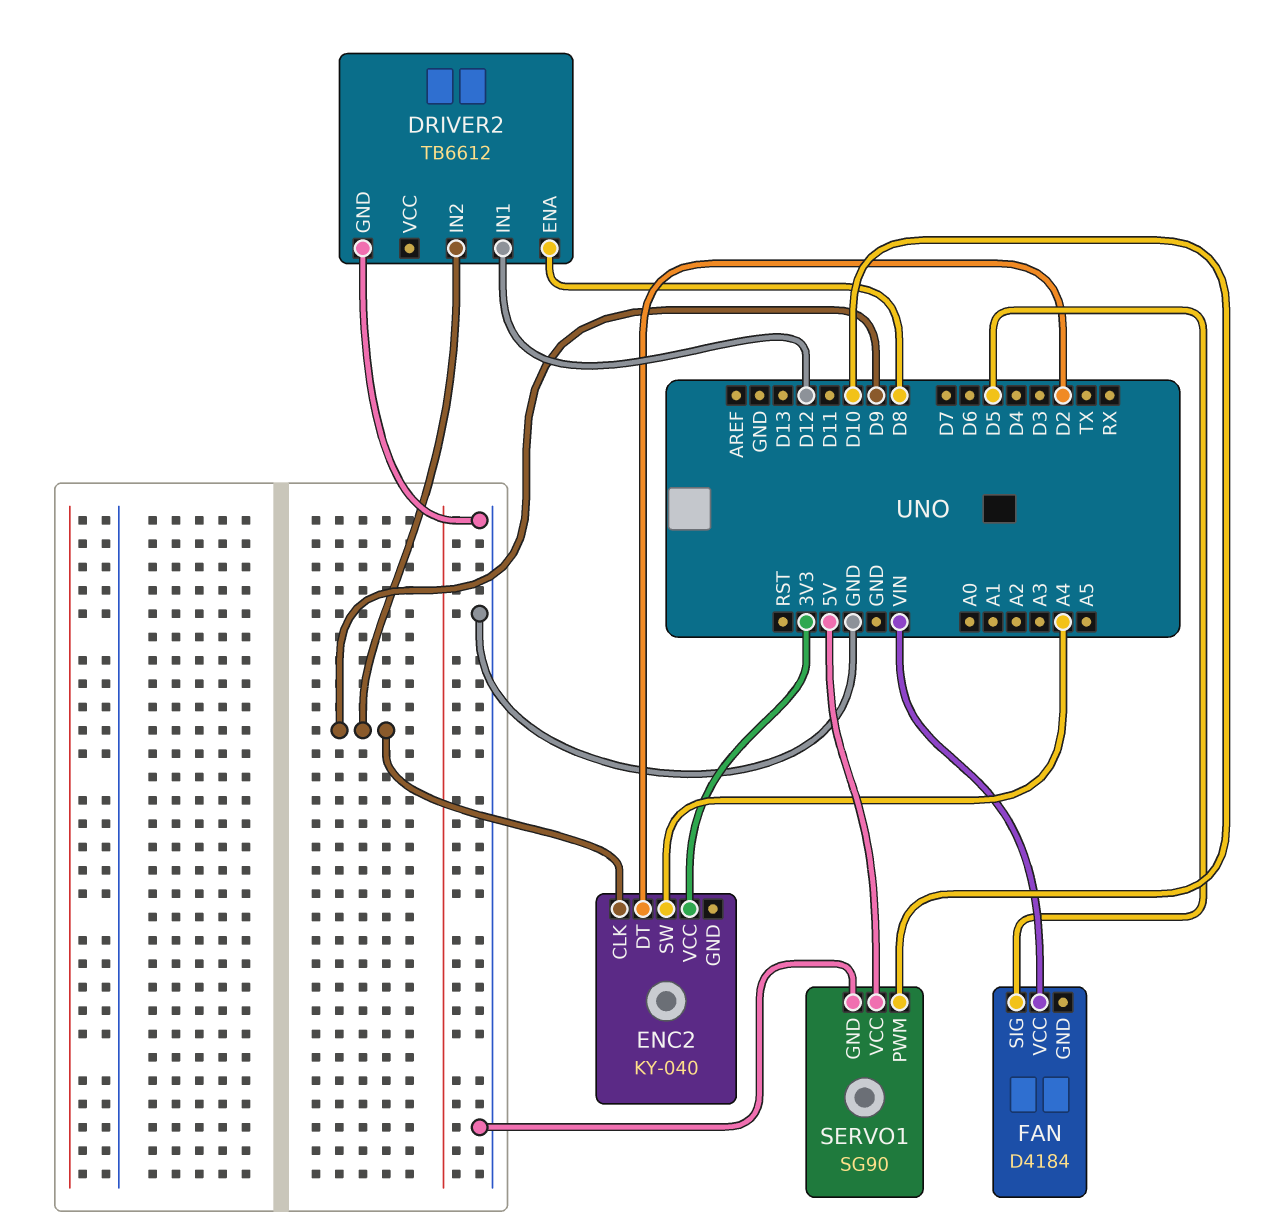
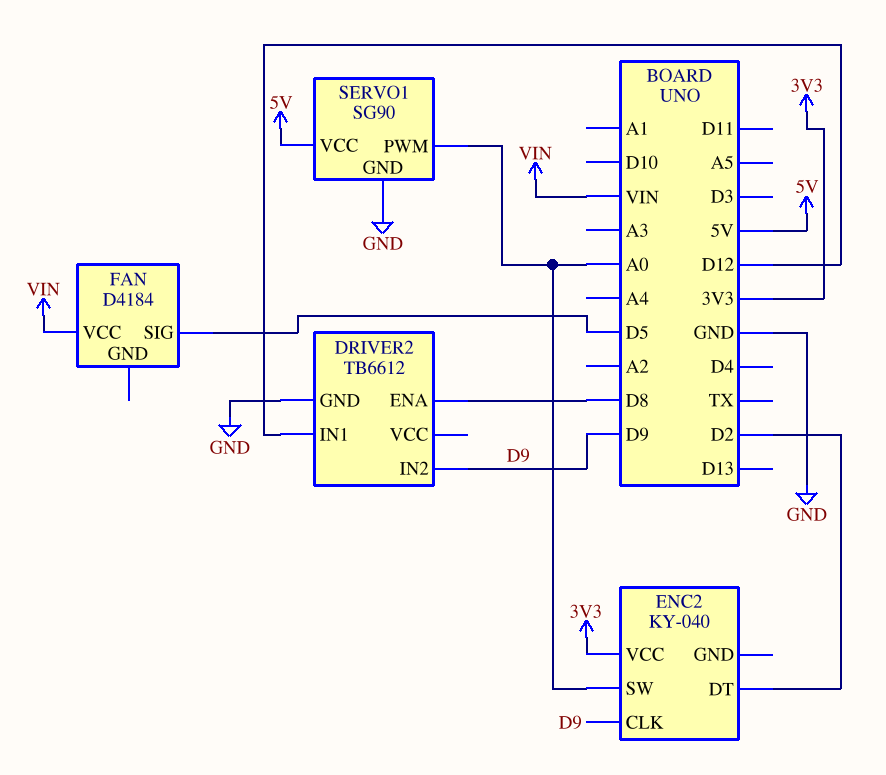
ENC2 pin SW: A4 -> A0
SERVO1 pin PWM: D10 -> A0

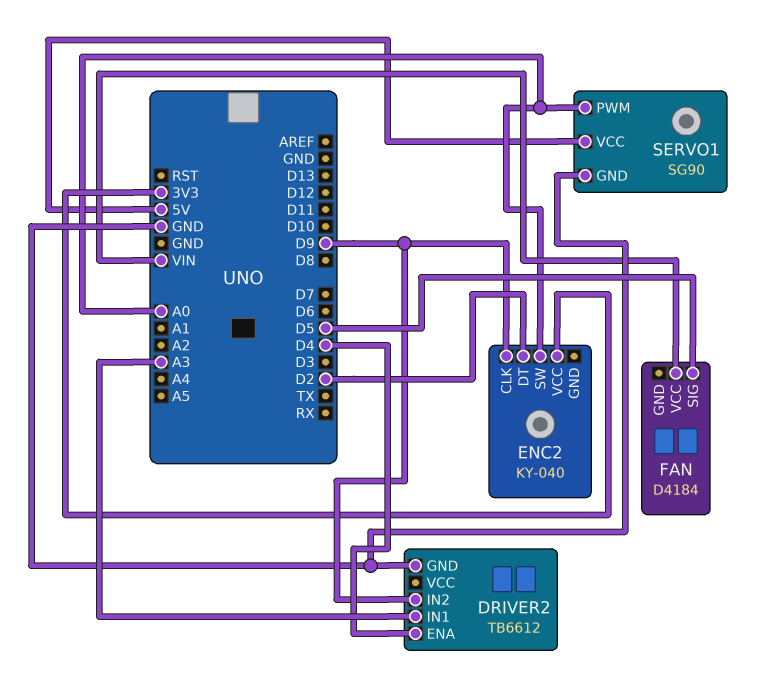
DRIVER2 pin ENA: D8 -> D4
DRIVER2 pin IN1: D12 -> A3

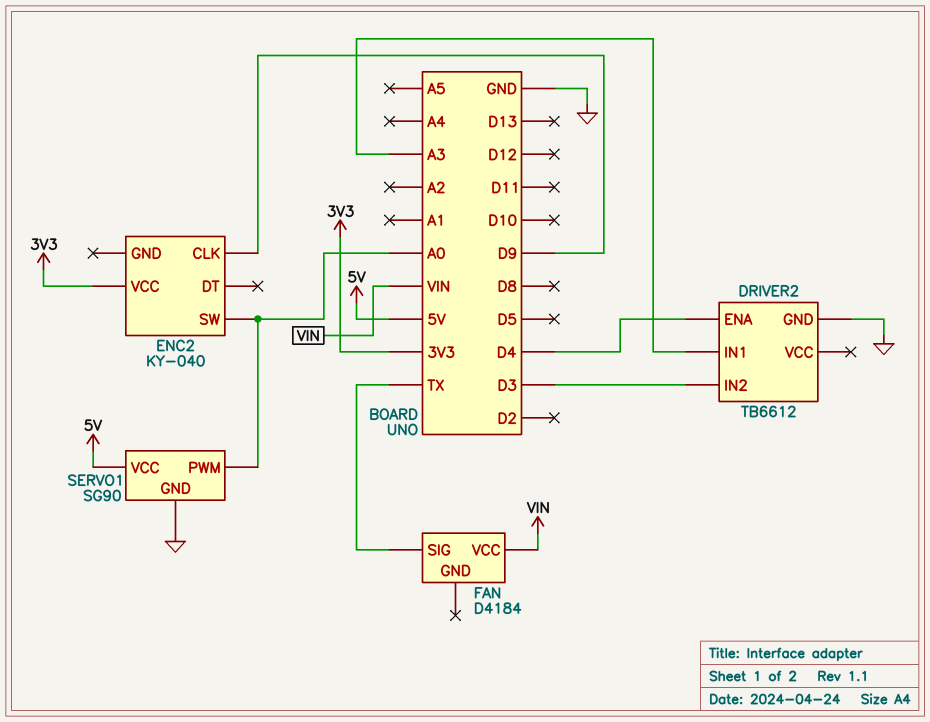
DRIVER2 pin IN2: D9 -> D3
ENC2 pin DT: D2 -> none
FAN pin SIG: D5 -> TX

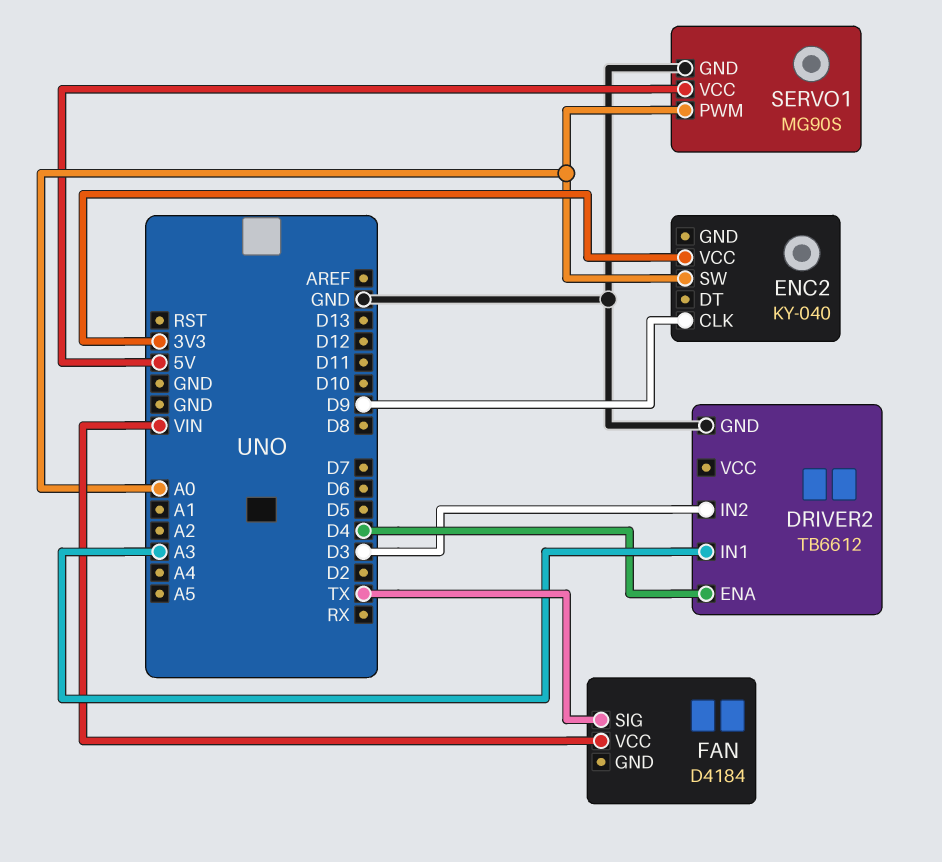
SERVO1: SG90 -> MG90S

